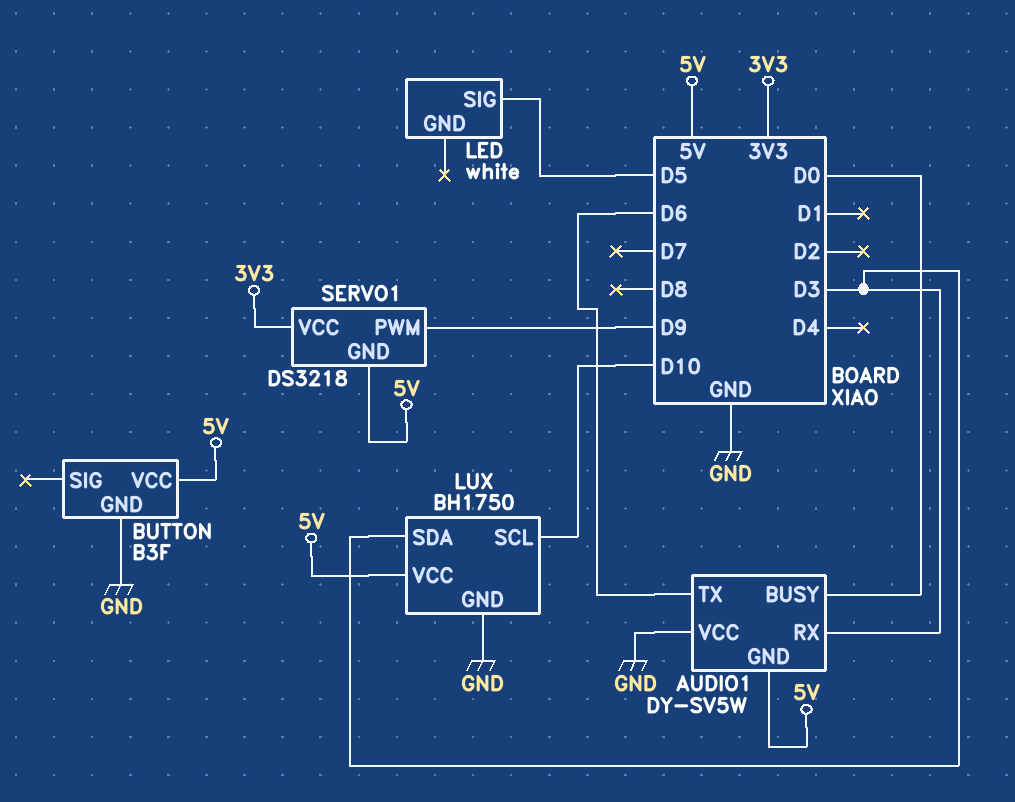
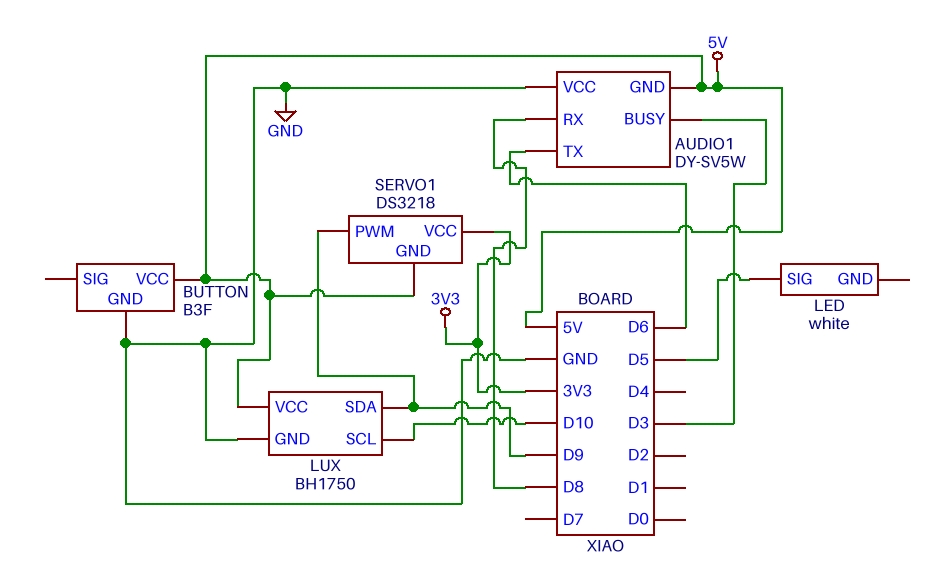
AUDIO1 pin BUSY: D0 -> D3
AUDIO1 pin RX: D3 -> D8
LUX pin SDA: D3 -> D9

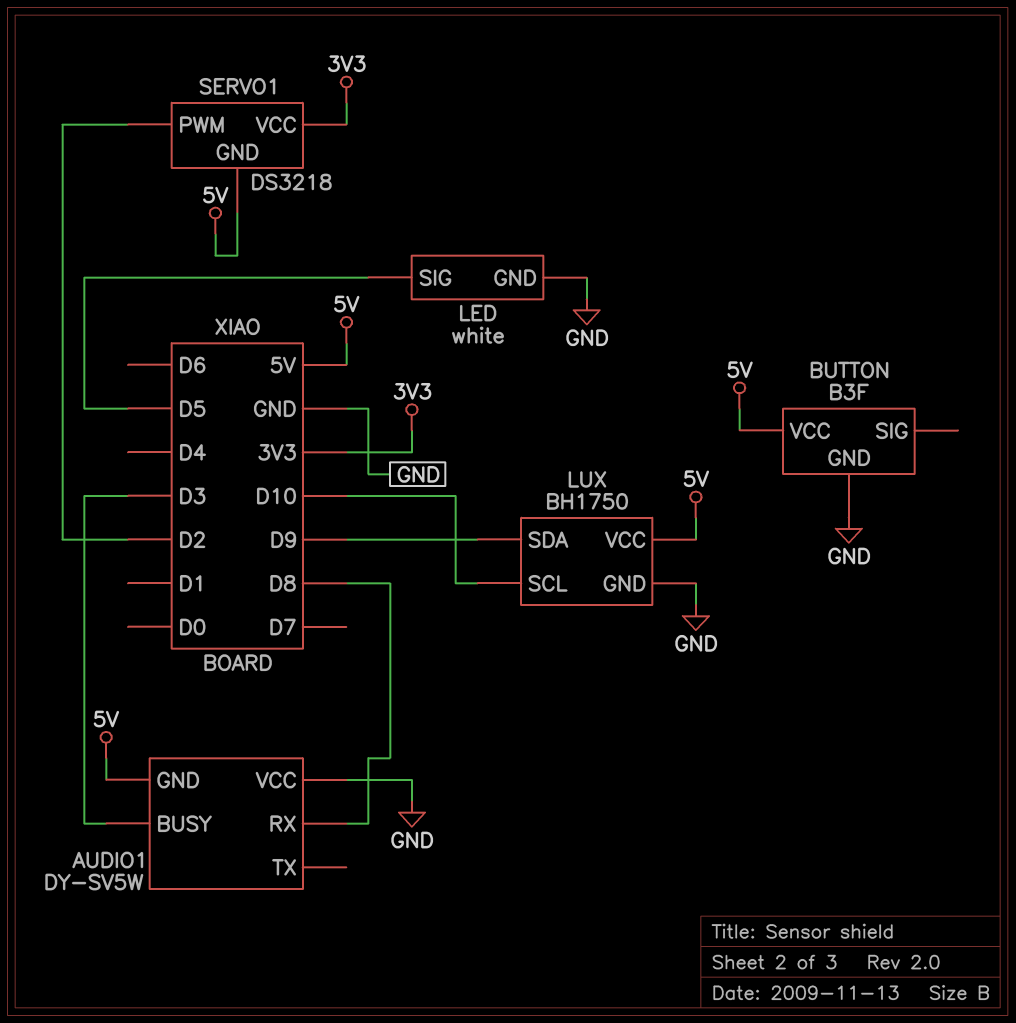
AUDIO1 pin TX: D6 -> none
LED pin GND: none -> GND
SERVO1 pin PWM: D9 -> D2

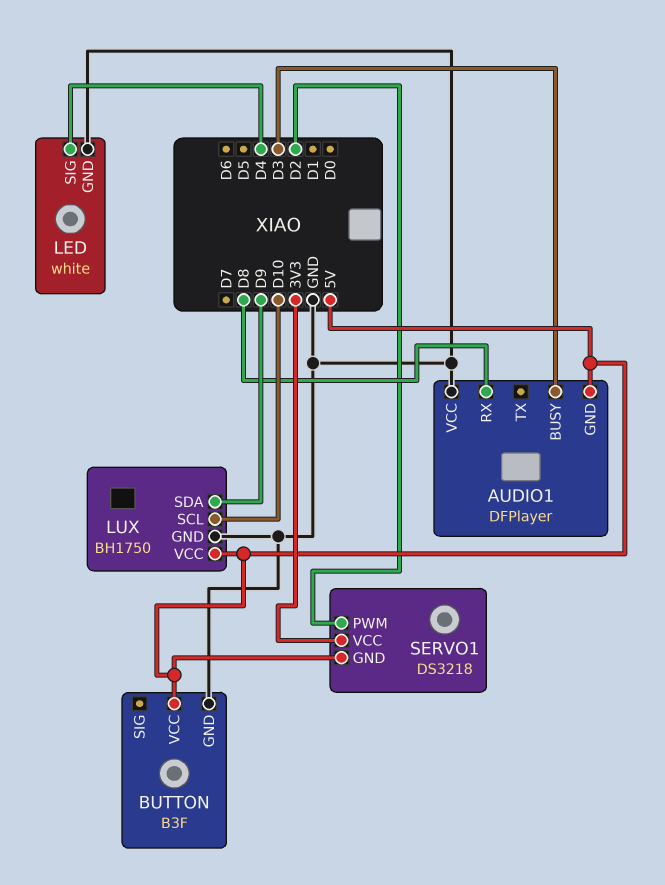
AUDIO1: DY-SV5W -> DFPlayer
LED pin SIG: D5 -> D4

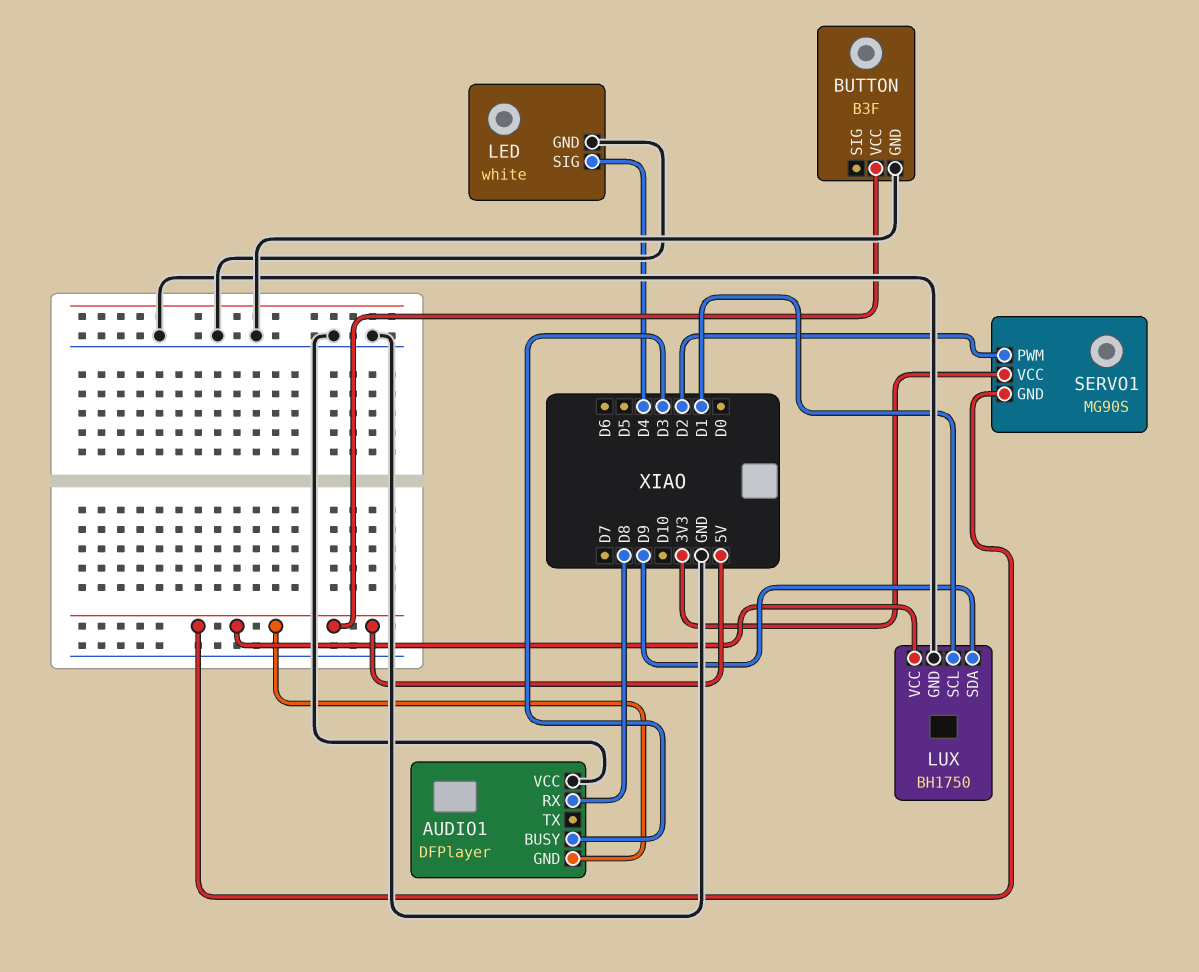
LUX pin SCL: D10 -> D1
SERVO1: DS3218 -> MG90S

